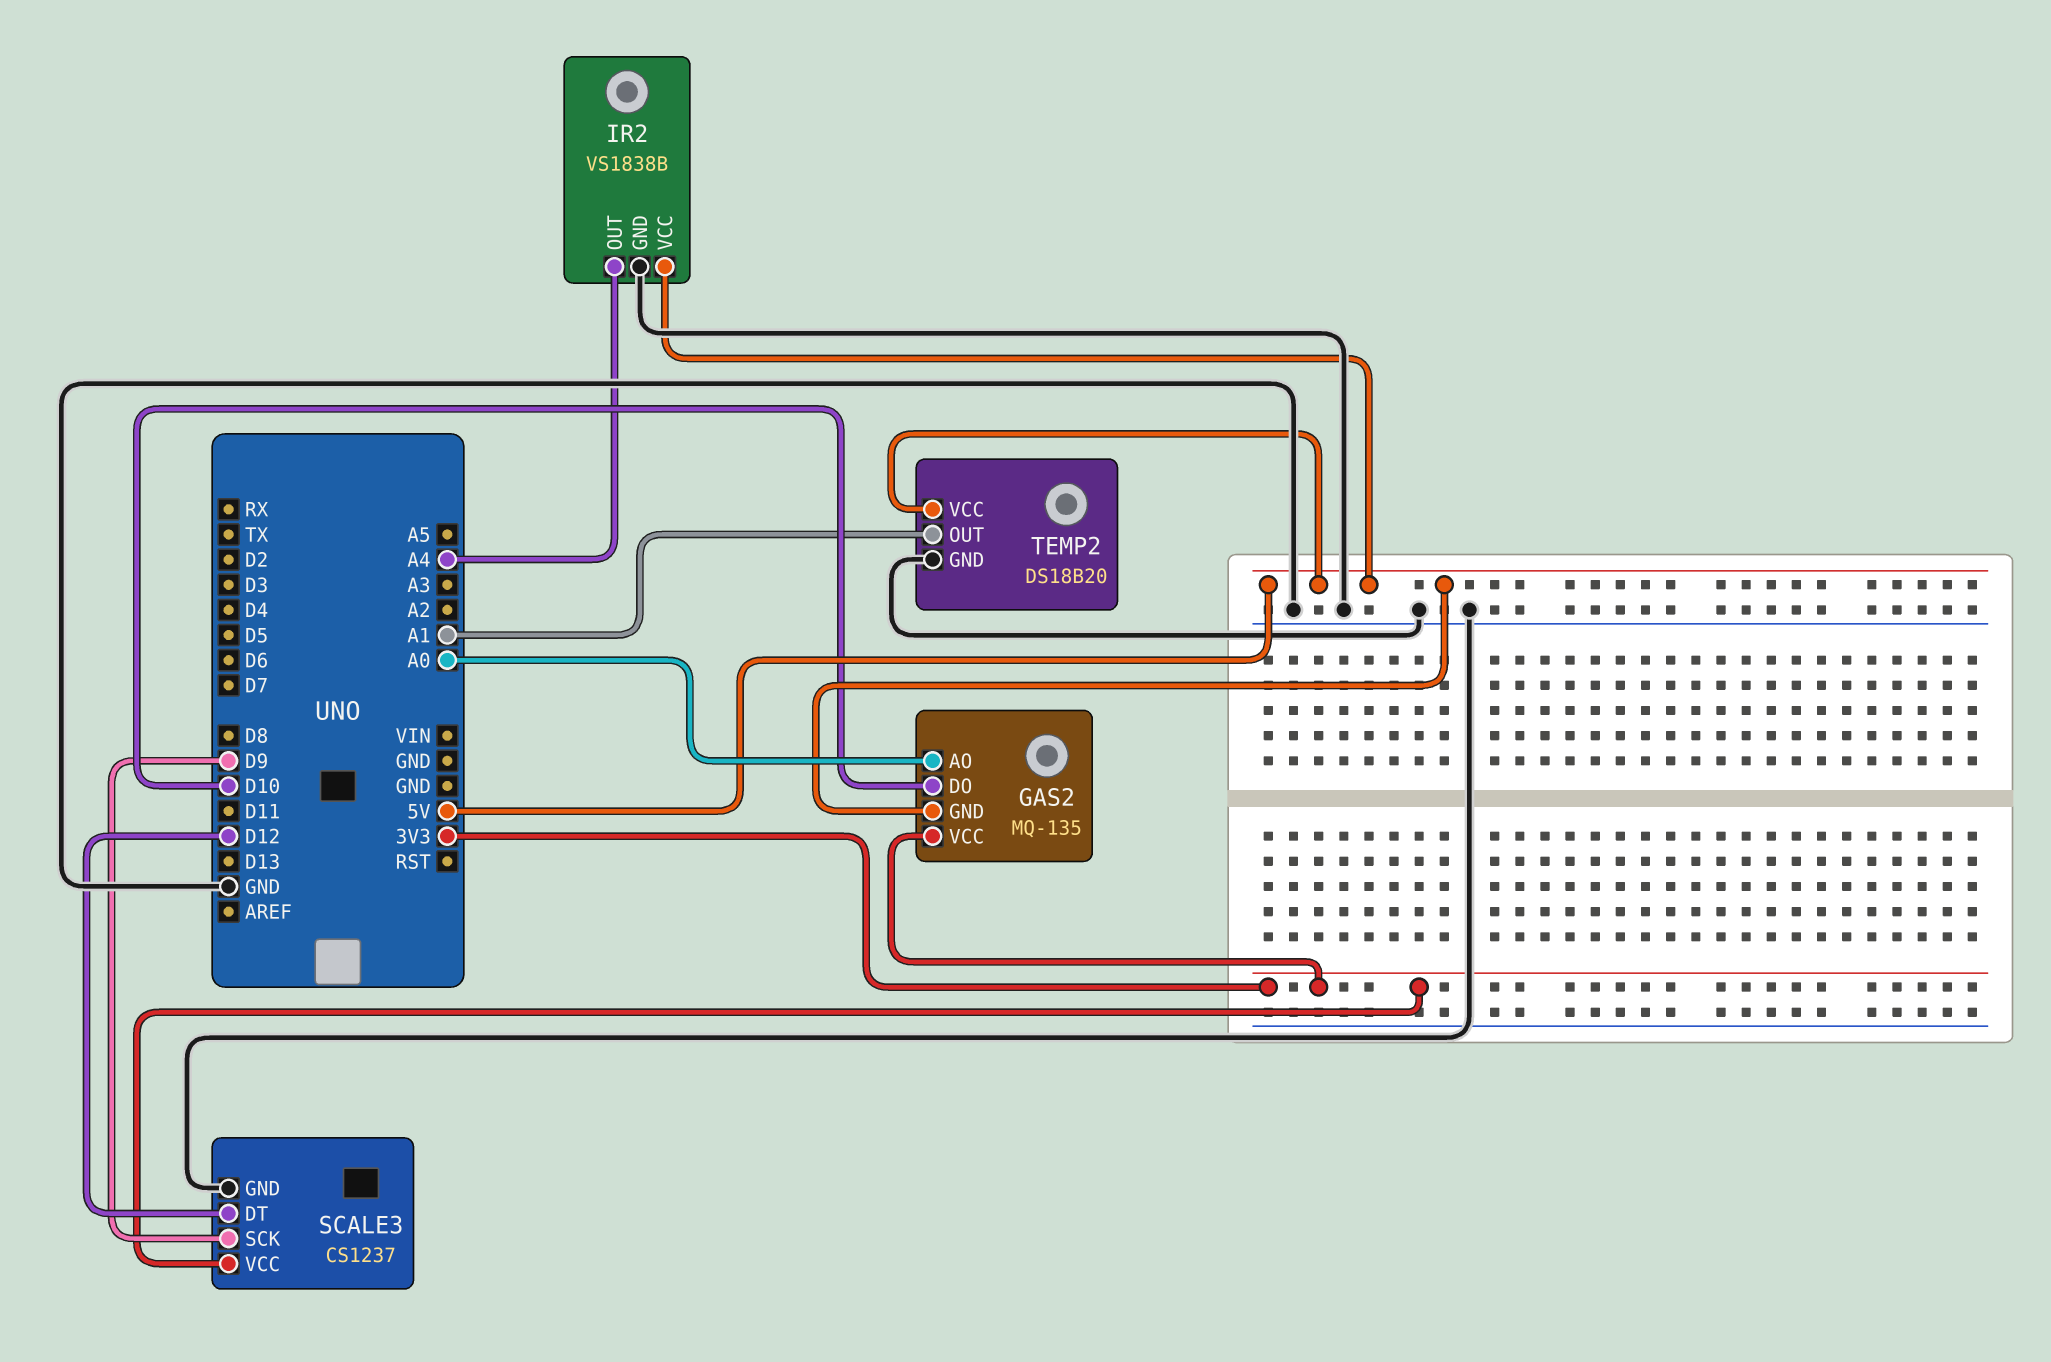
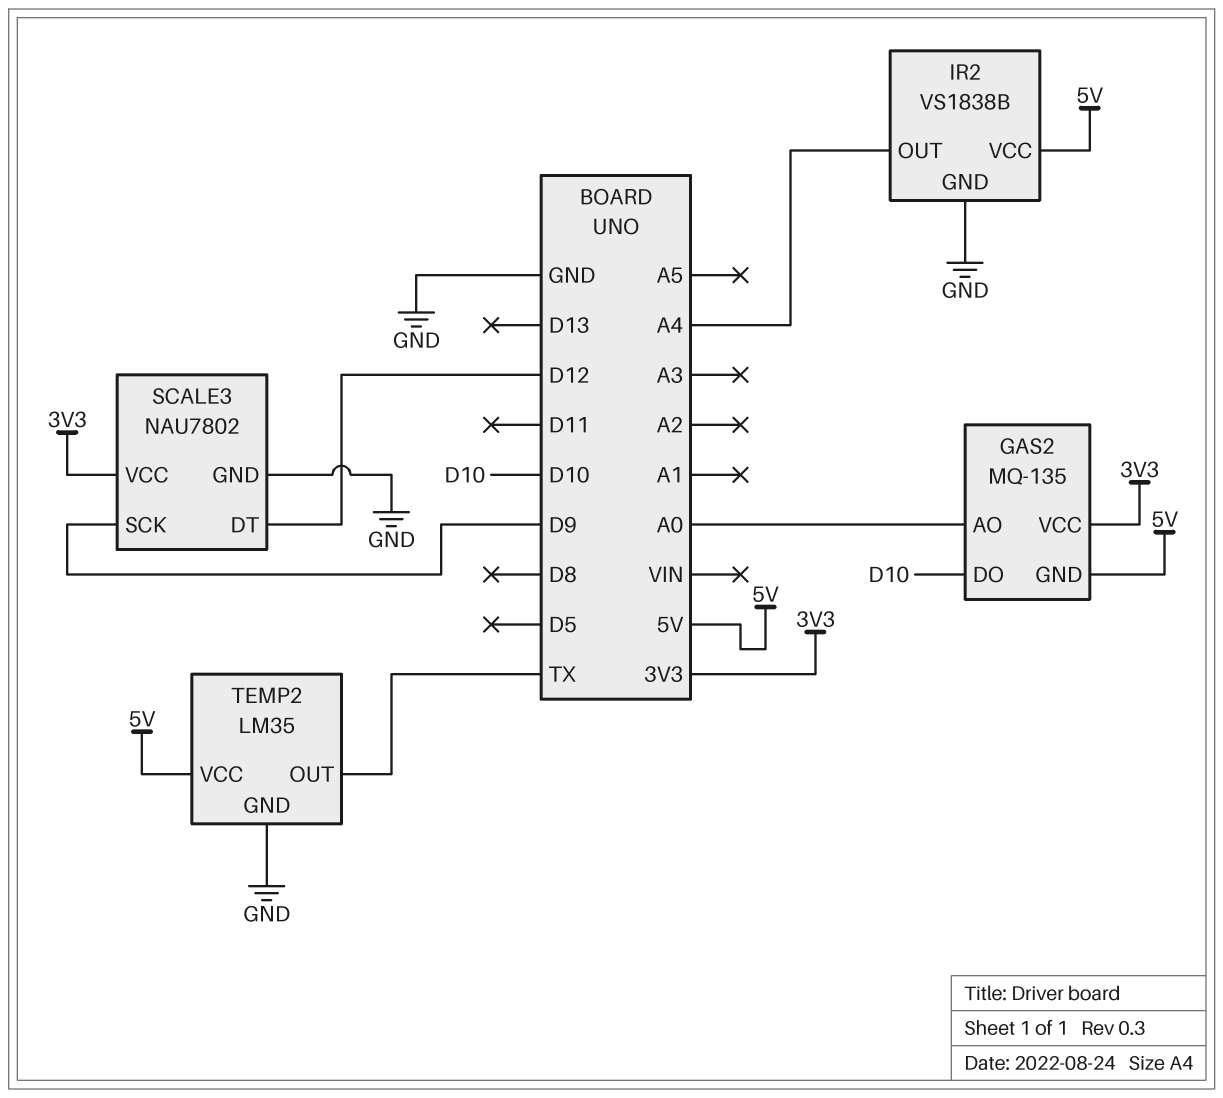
SCALE3: CS1237 -> NAU7802
TEMP2: DS18B20 -> LM35
TEMP2 pin OUT: A1 -> TX

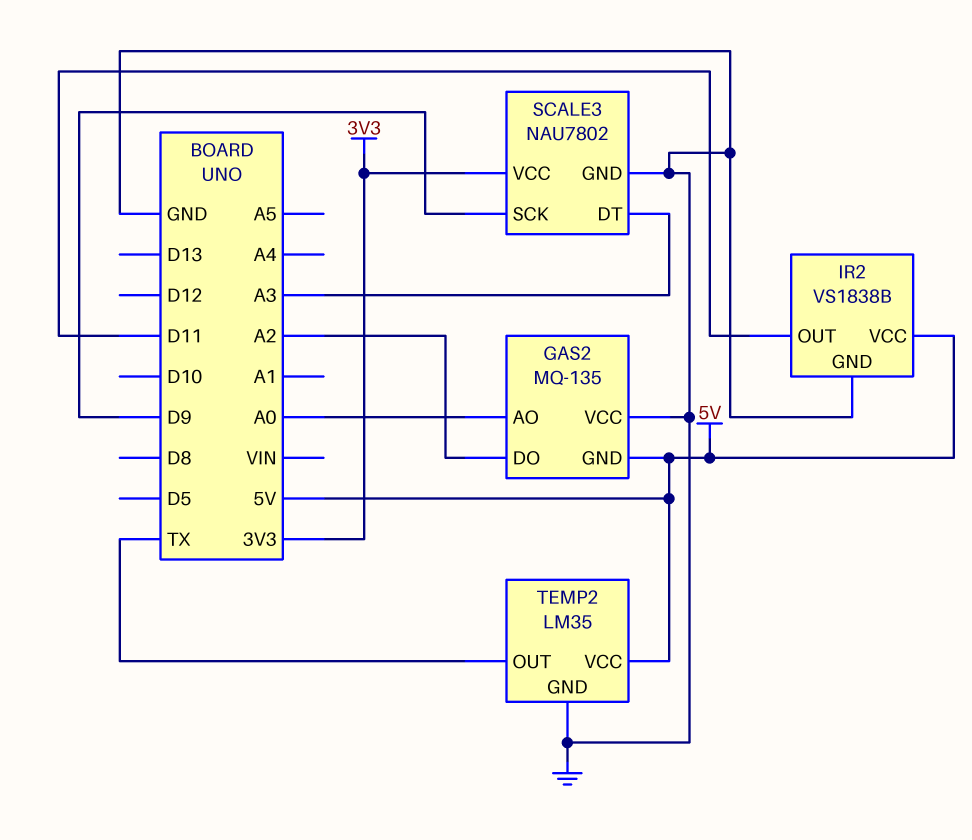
GAS2 pin DO: D10 -> A2
GAS2 pin VCC: 3V3 -> GND
IR2 pin OUT: A4 -> D11
SCALE3 pin DT: D12 -> A3

